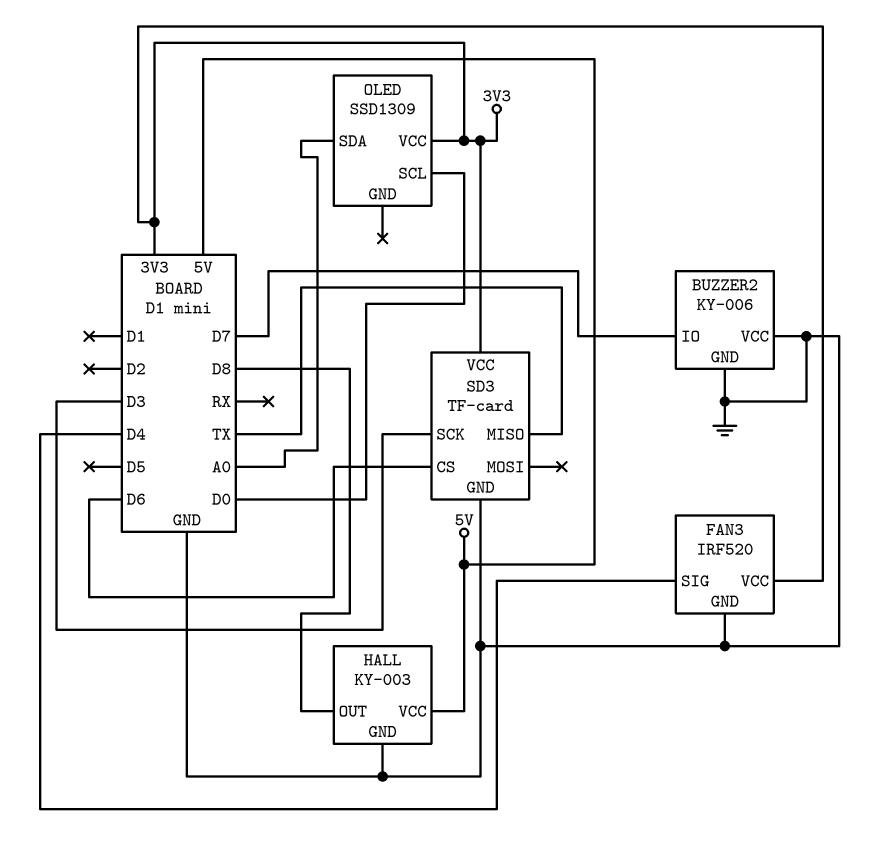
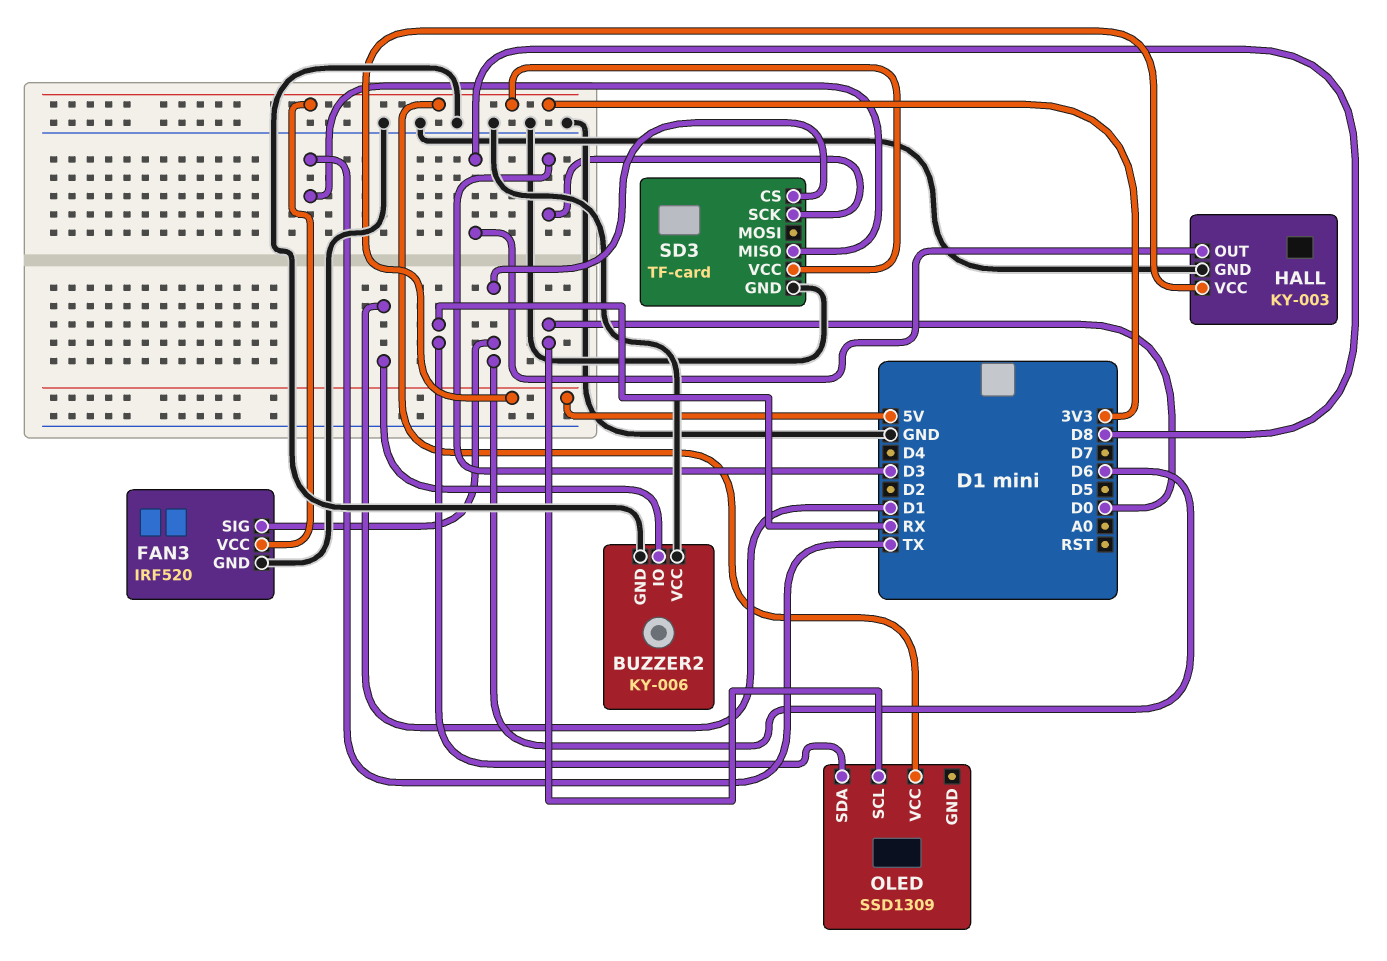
BUZZER2 pin IO: D7 -> D1
FAN3 pin SIG: D4 -> D6
OLED pin SDA: A0 -> RX

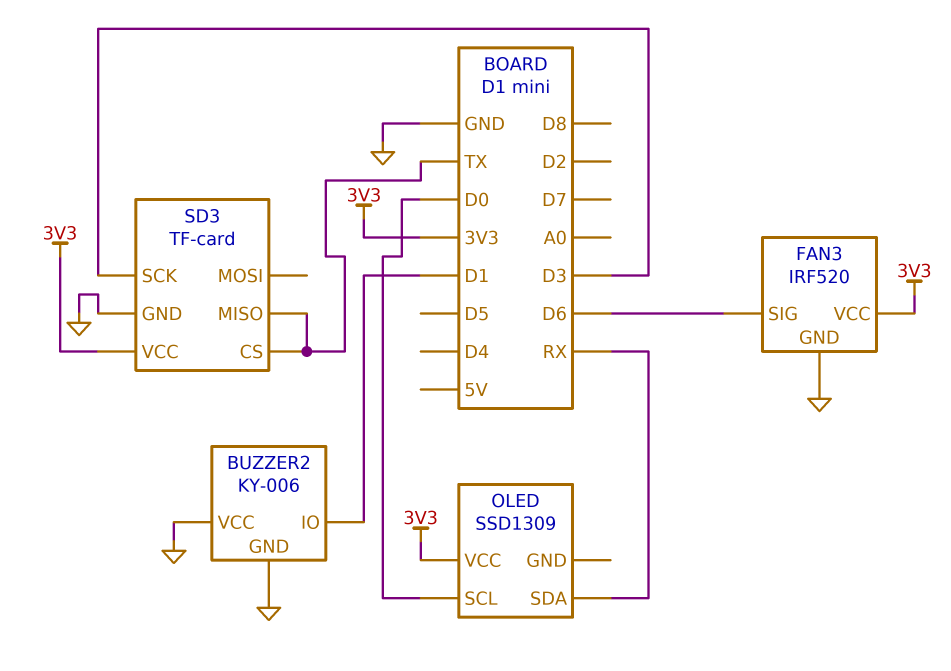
HALL: KY-003 -> none
HALL pin GND: GND -> none
HALL pin OUT: D8 -> none
HALL pin VCC: 5V -> none
SD3 pin CS: D6 -> TX

